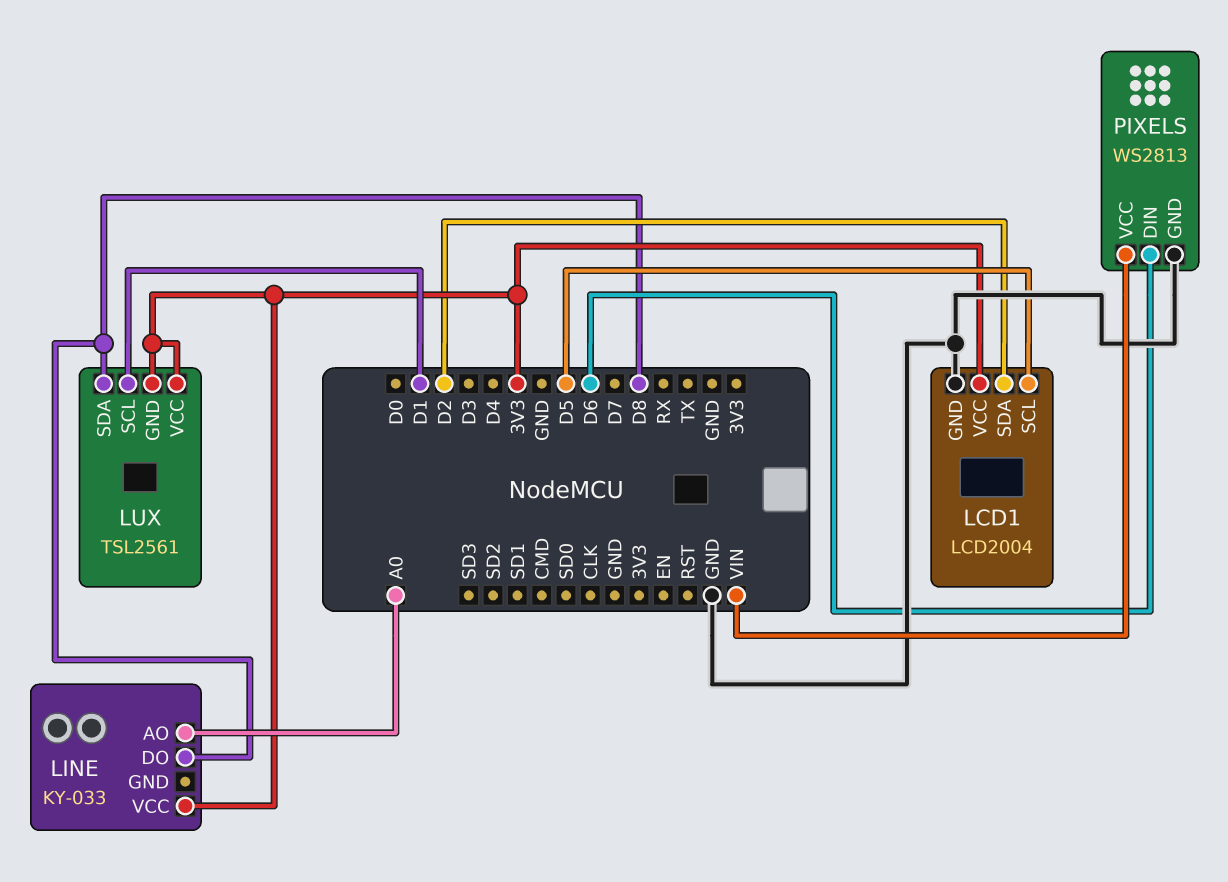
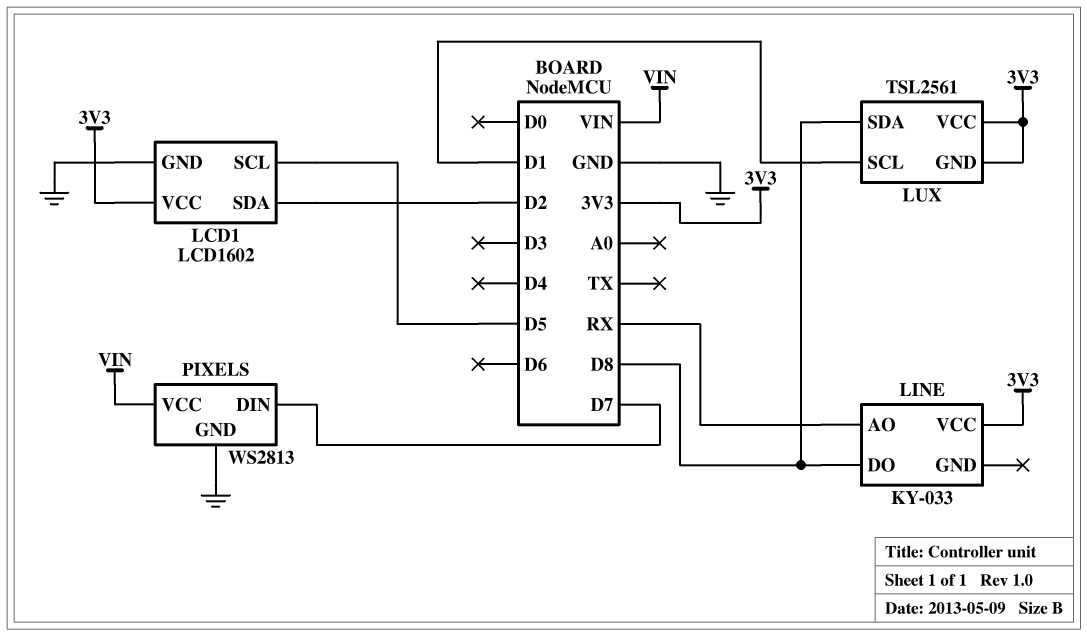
LCD1: LCD2004 -> LCD1602
LINE pin AO: A0 -> RX
PIXELS pin DIN: D6 -> D7

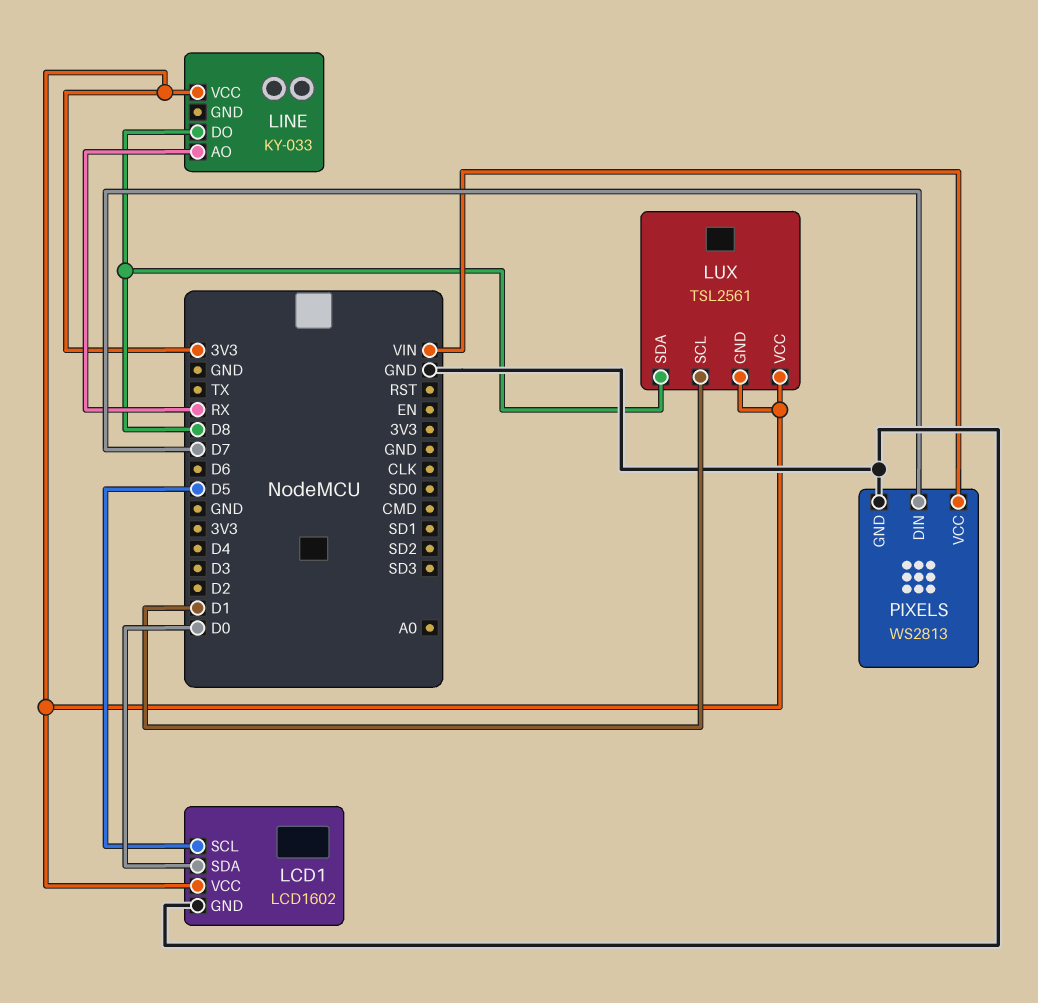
LCD1 pin SDA: D2 -> D0

